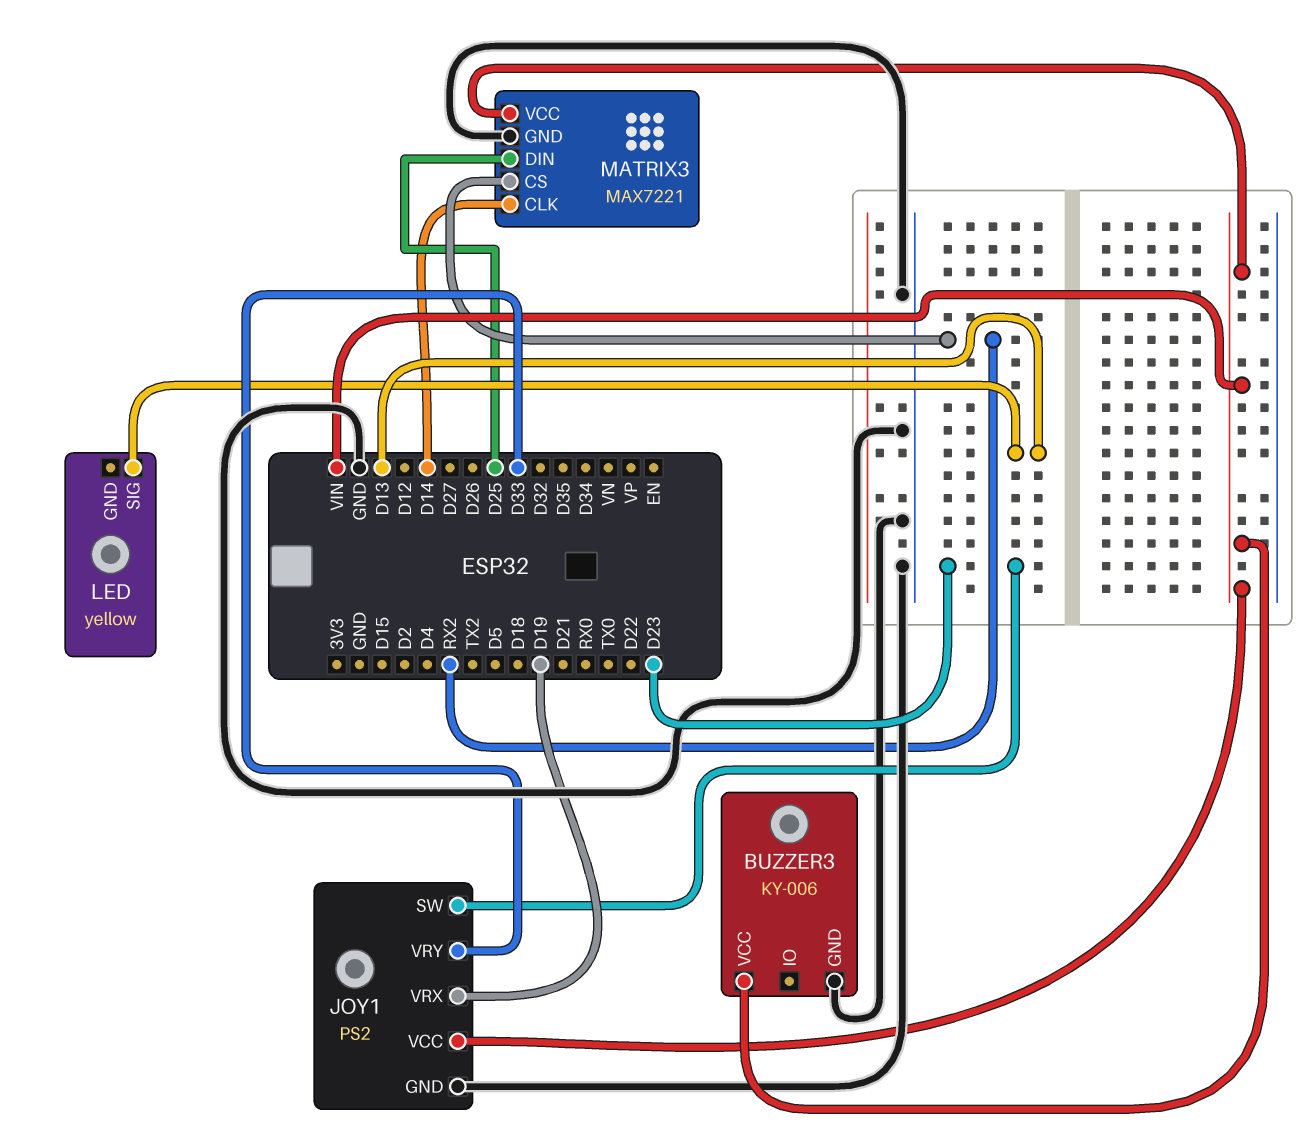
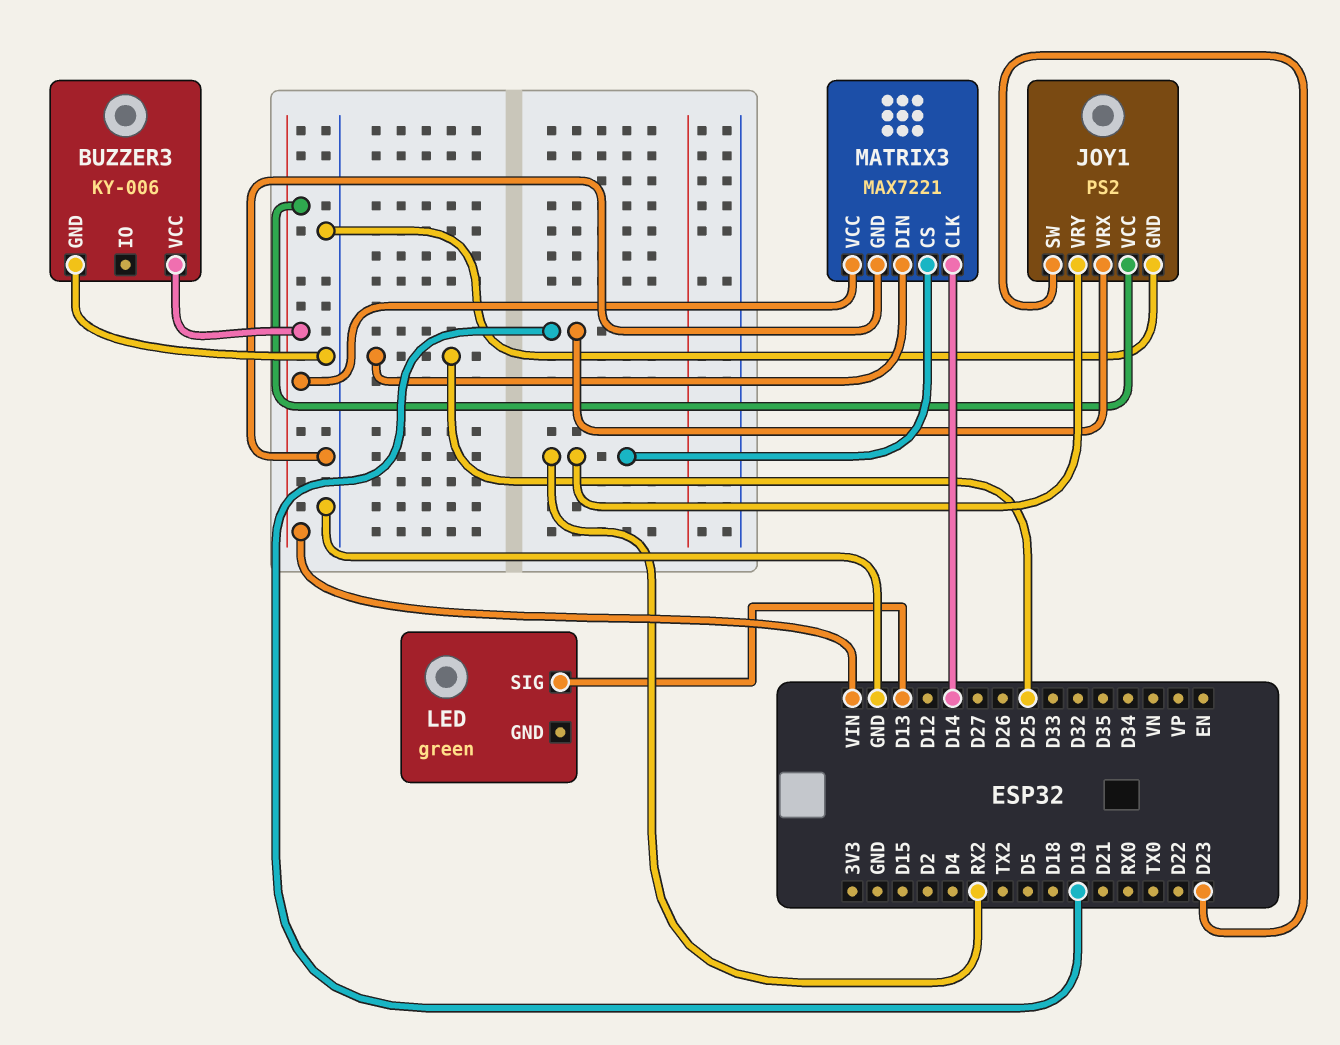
JOY1 pin VRY: D33 -> RX2
LED: yellow -> green

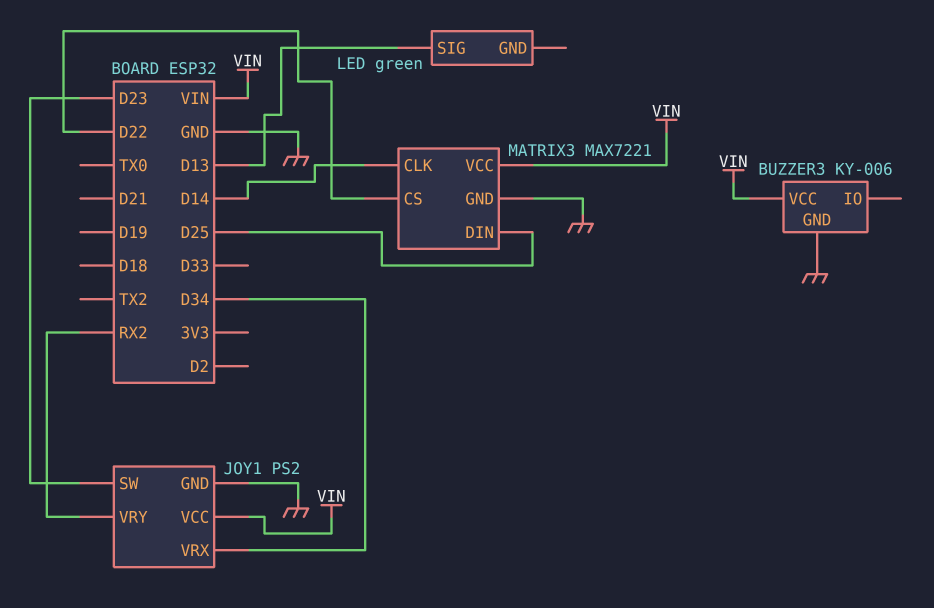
JOY1 pin VRX: D19 -> D34
MATRIX3 pin CS: RX2 -> D22

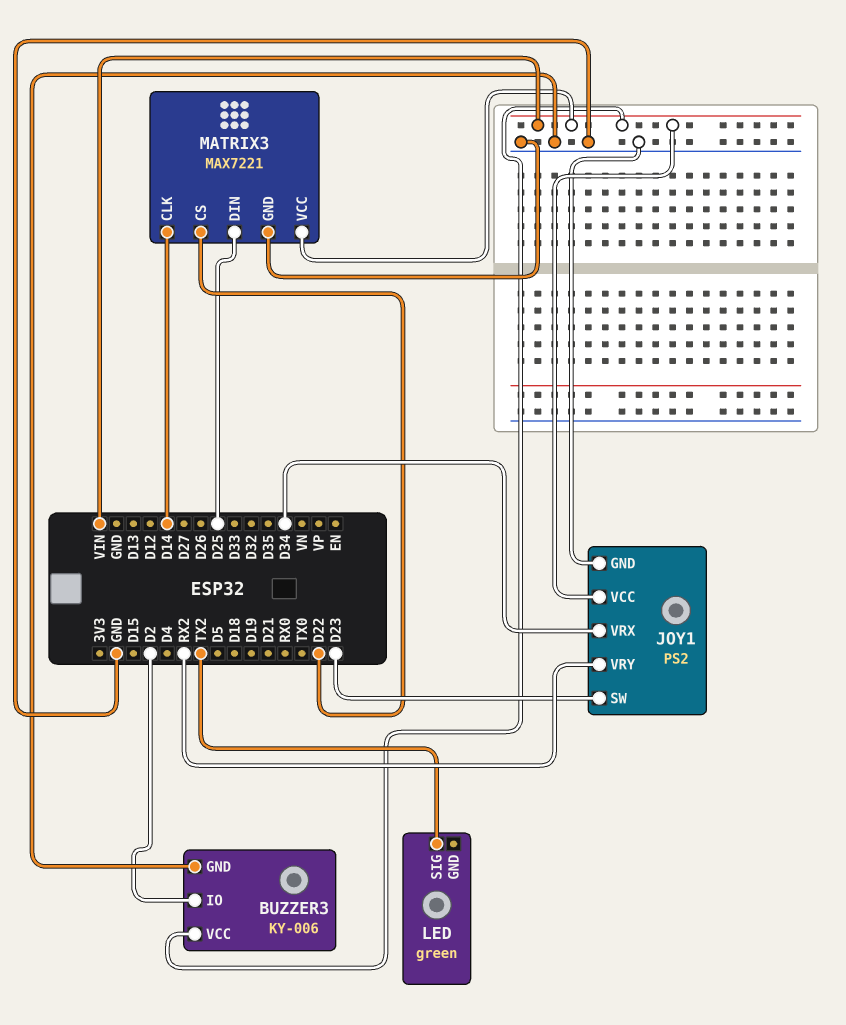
BUZZER3 pin IO: none -> D2
LED pin SIG: D13 -> TX2

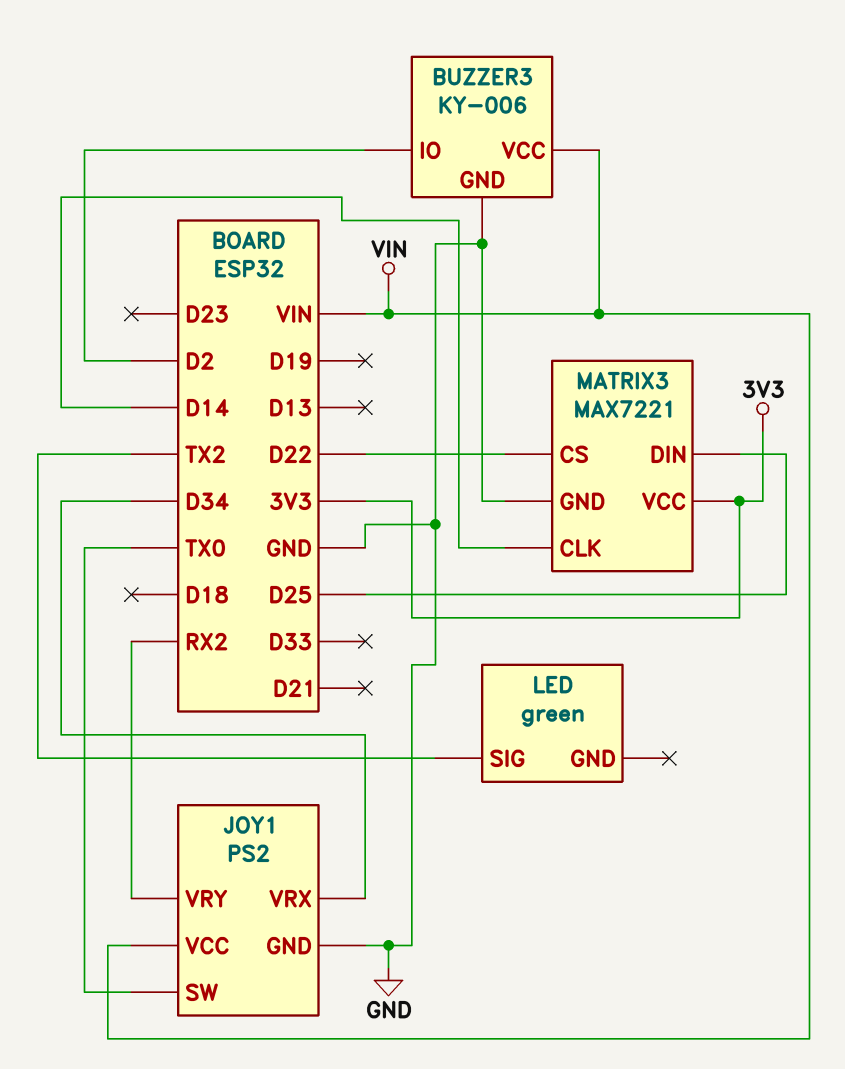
JOY1 pin SW: D23 -> TX0
MATRIX3 pin VCC: VIN -> 3V3

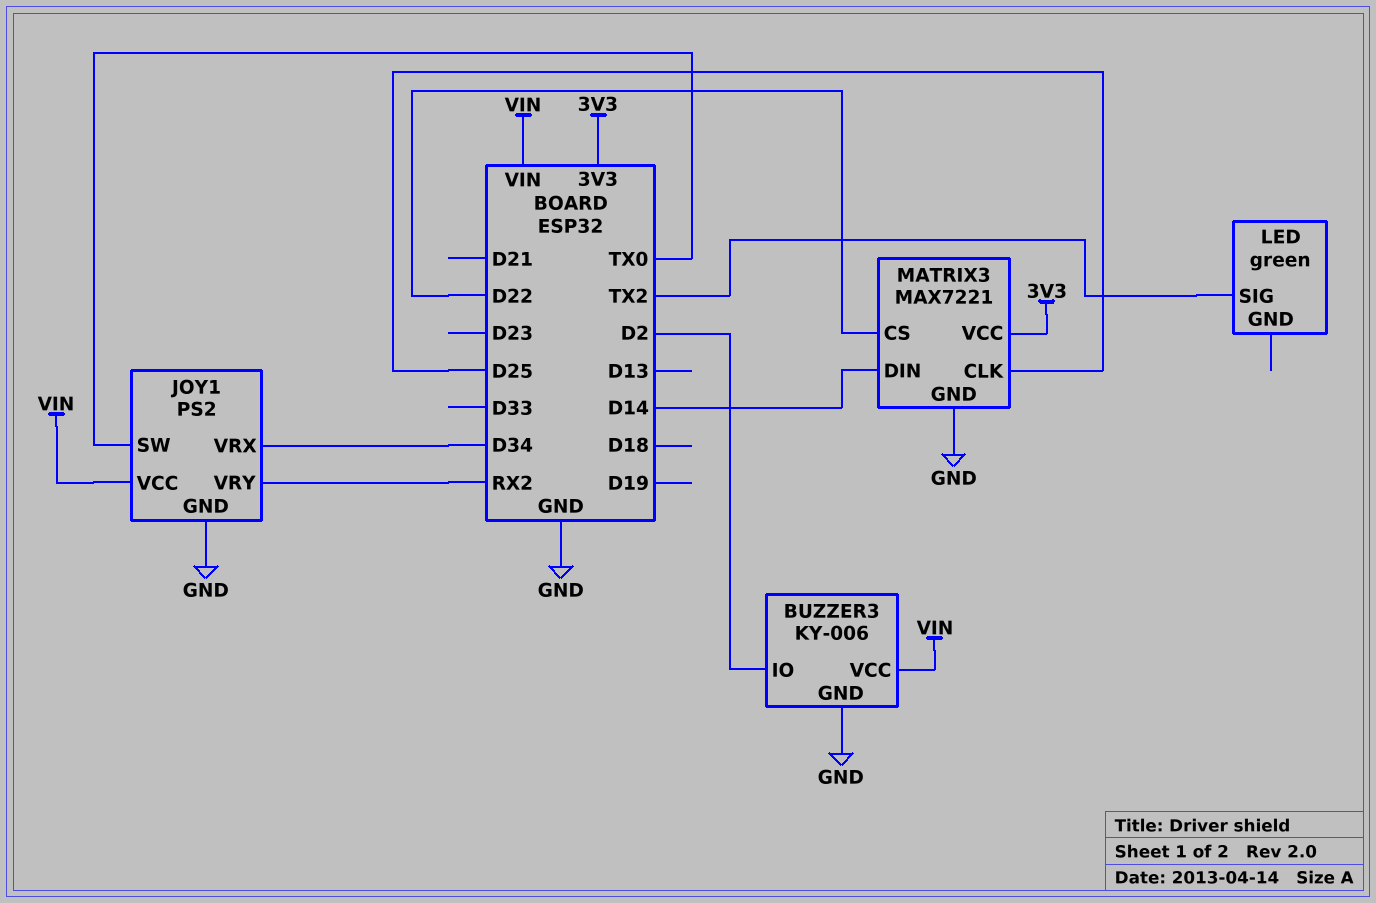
MATRIX3 pin CLK: D14 -> D25
MATRIX3 pin DIN: D25 -> D14

